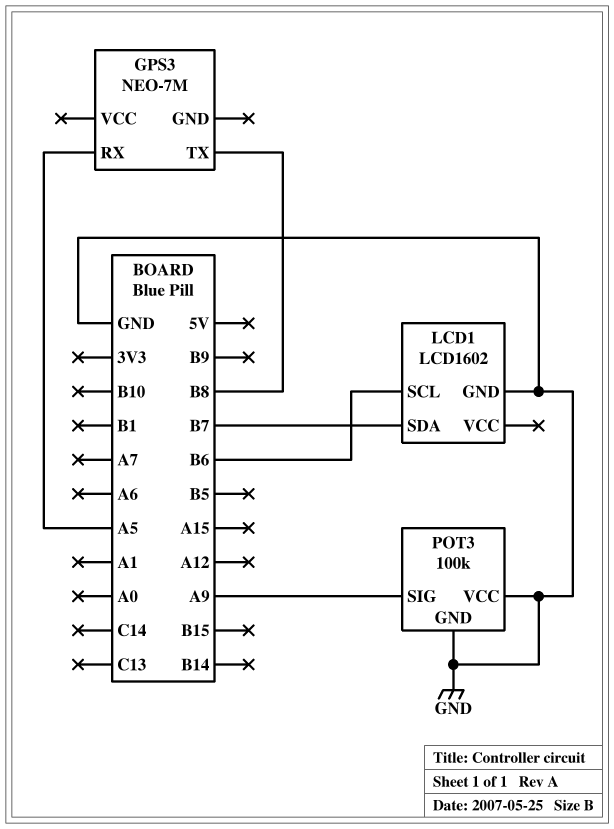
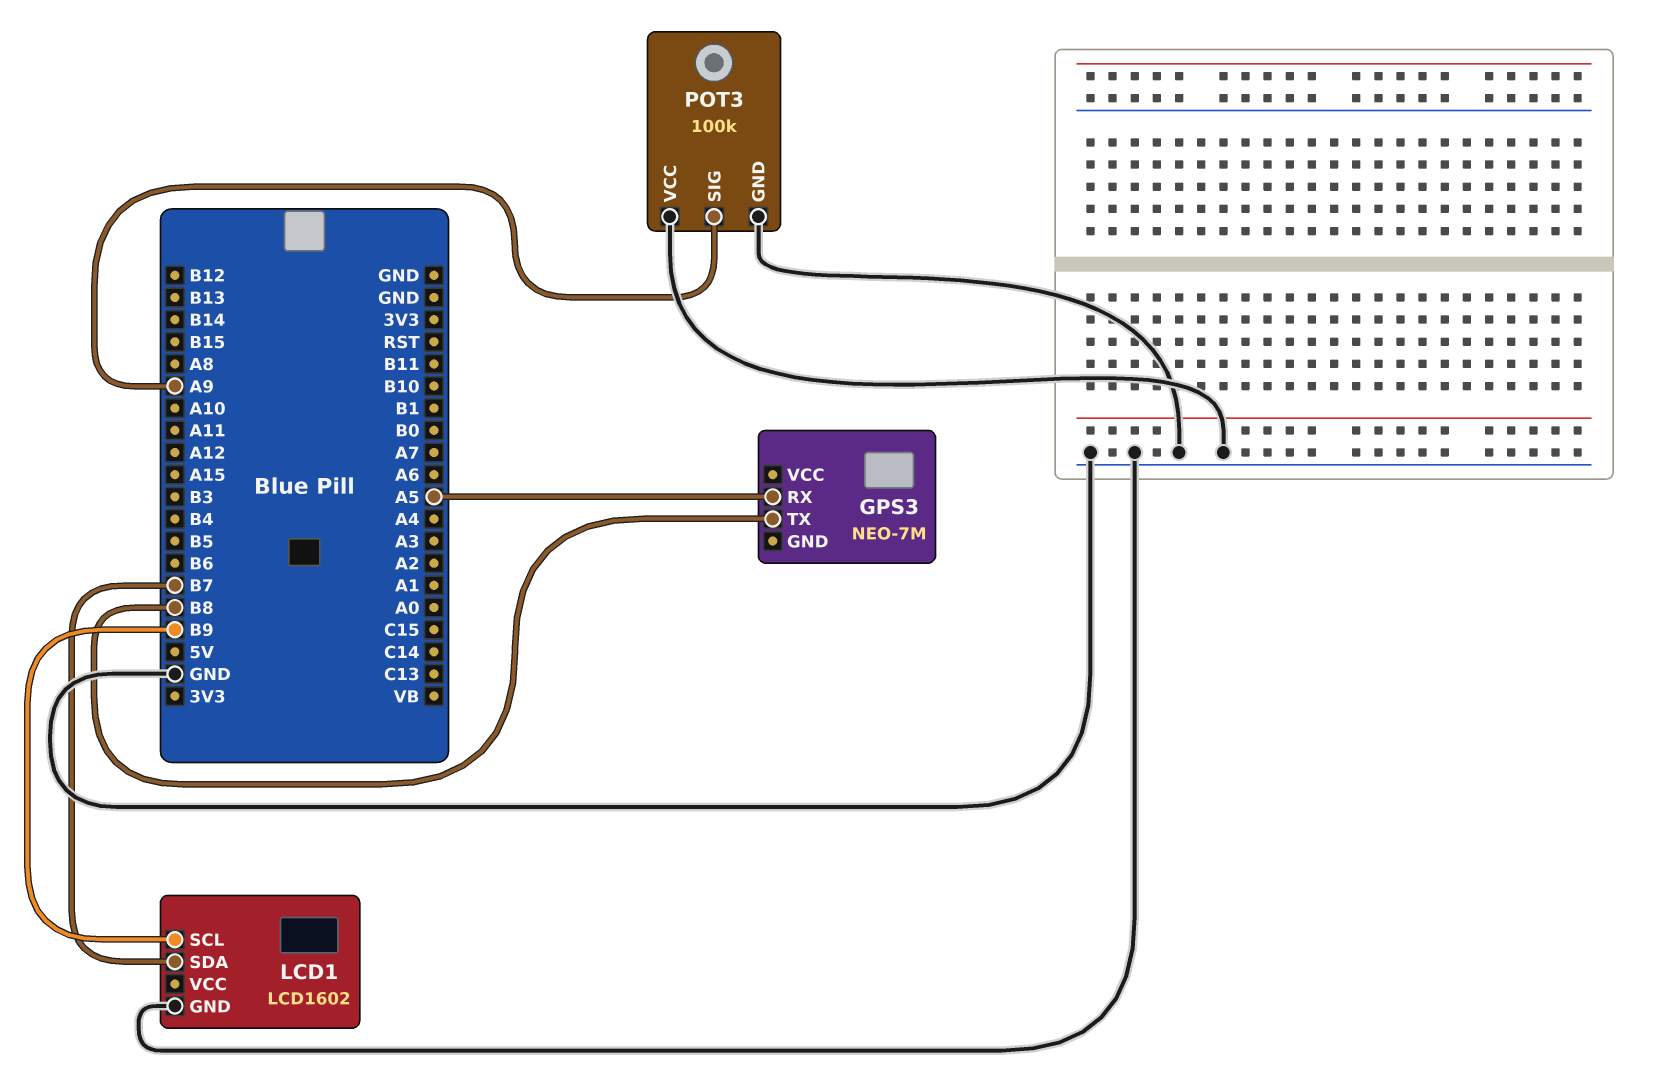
LCD1 pin SCL: B6 -> B9

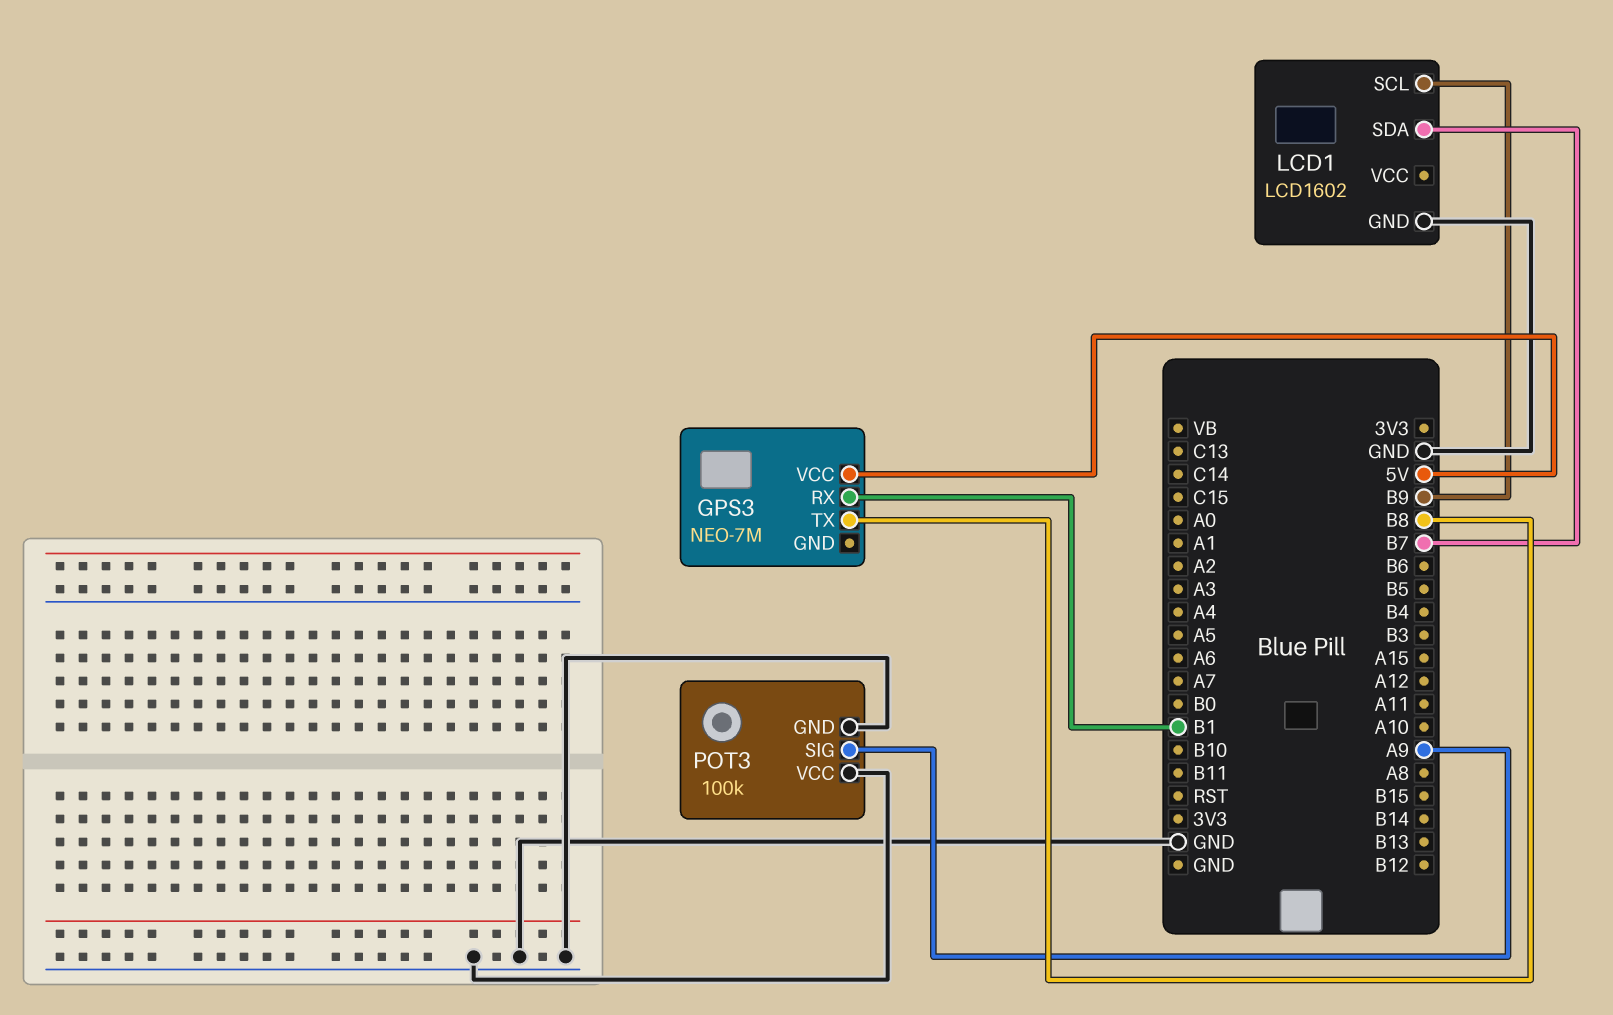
GPS3 pin RX: A5 -> B1
GPS3 pin VCC: none -> 5V

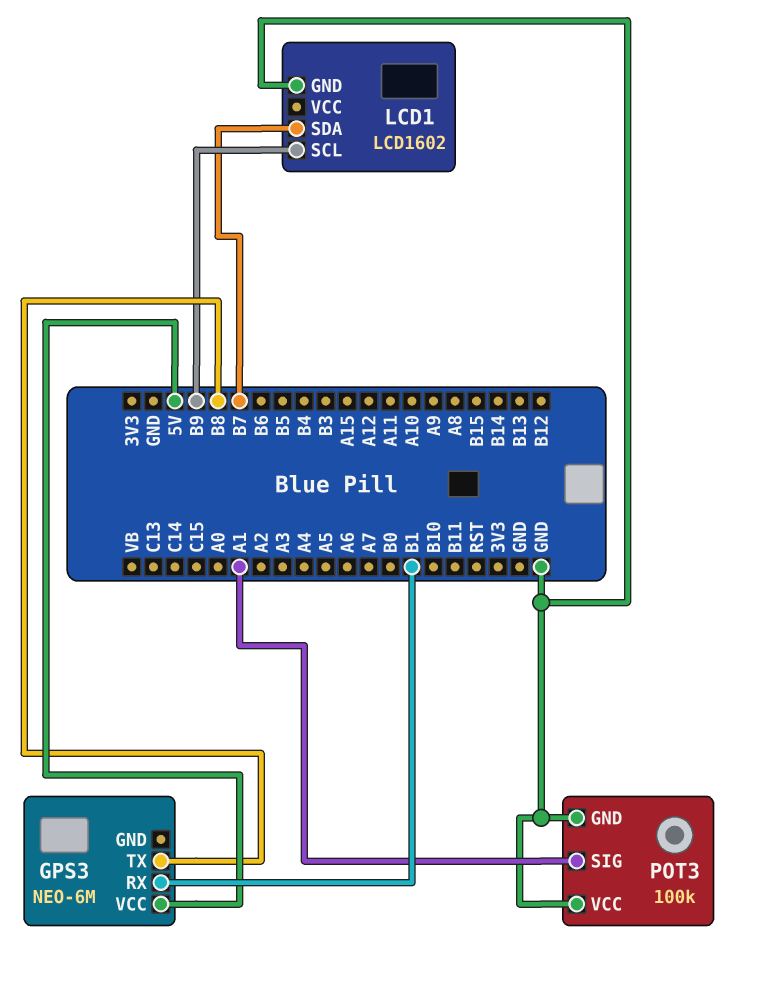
GPS3: NEO-7M -> NEO-6M
POT3 pin SIG: A9 -> A1

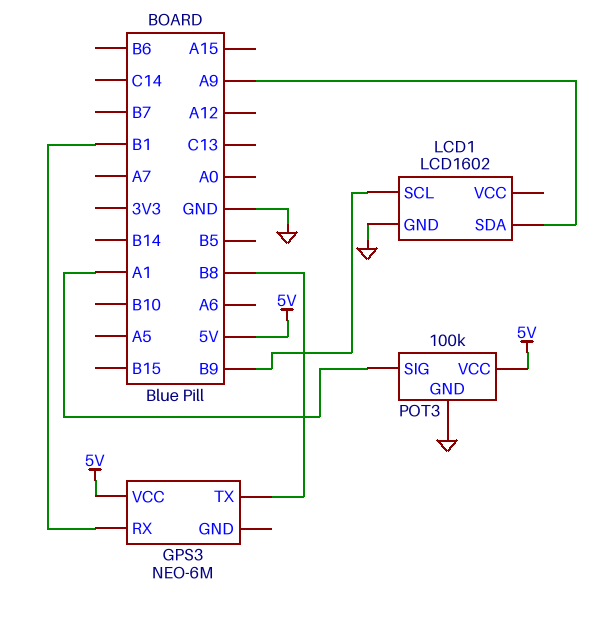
LCD1 pin SDA: B7 -> A9
POT3 pin VCC: GND -> 5V

